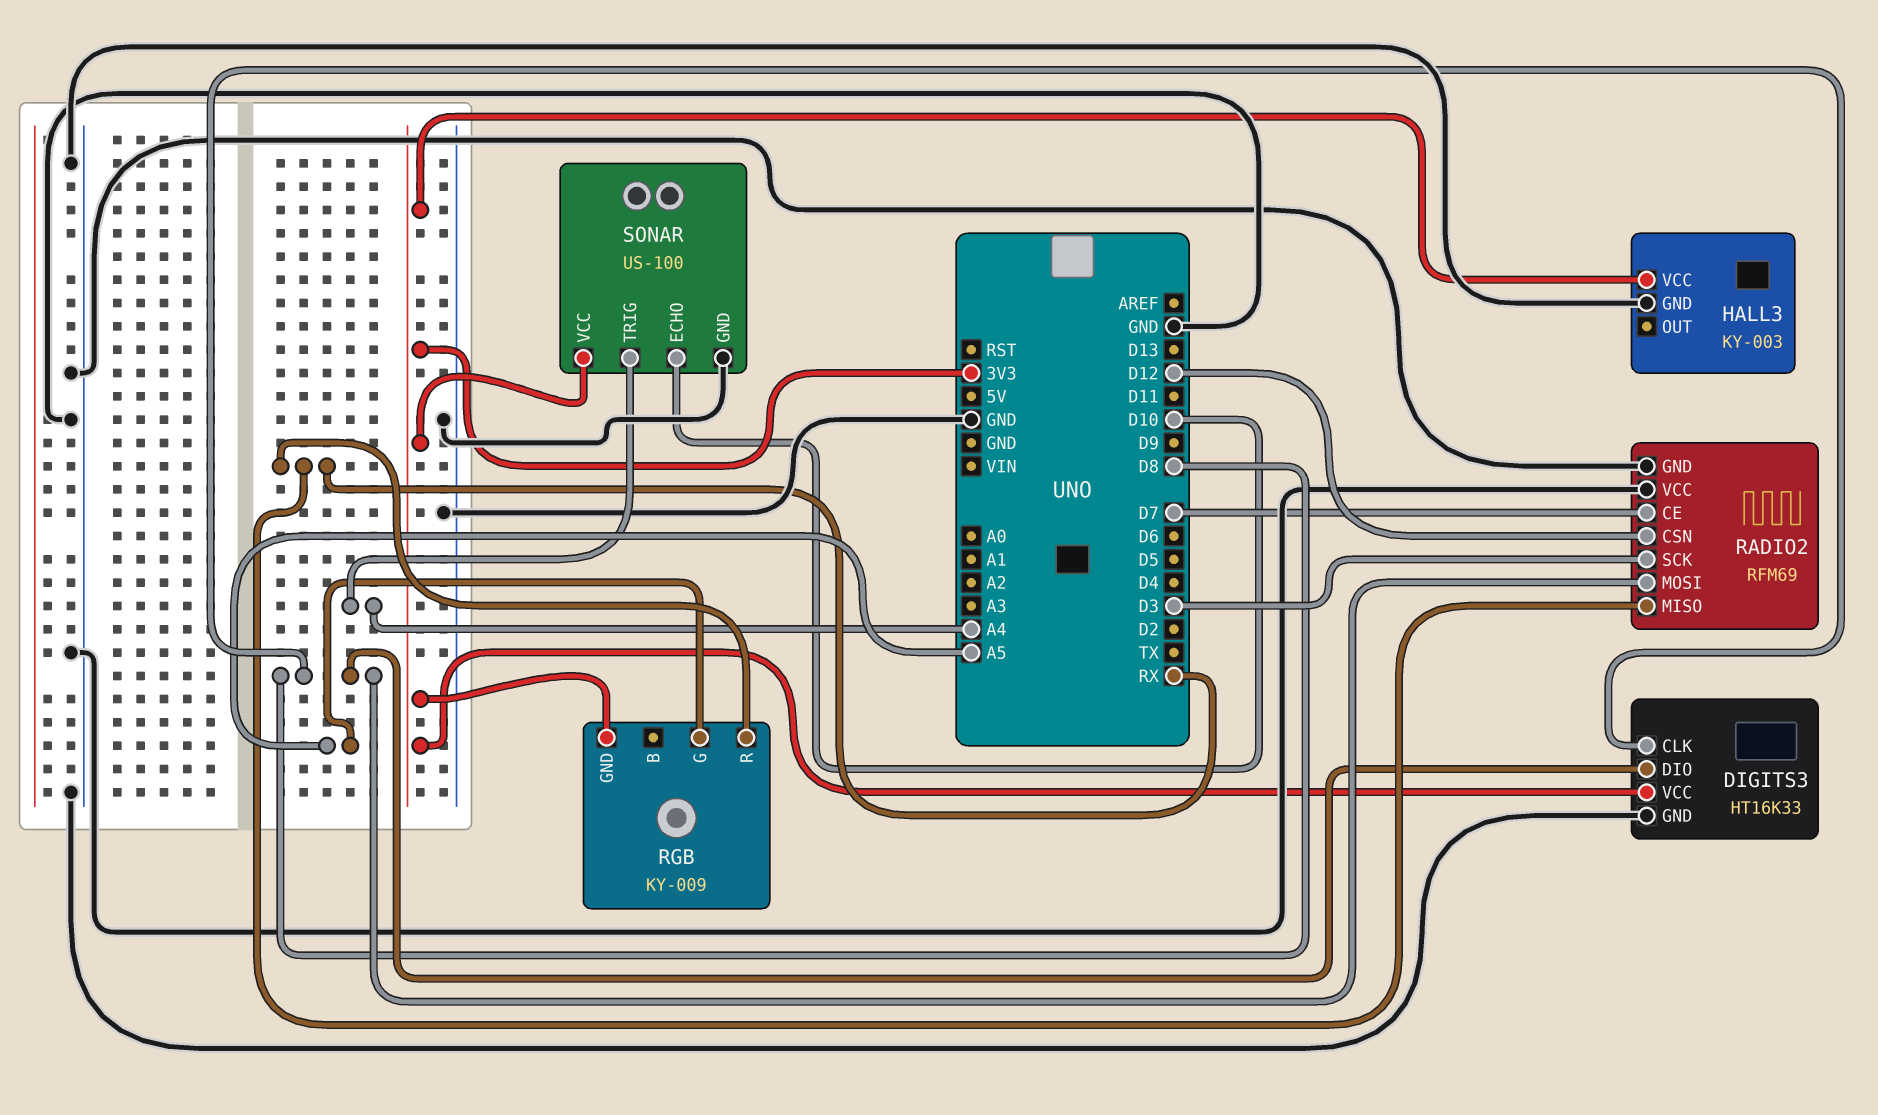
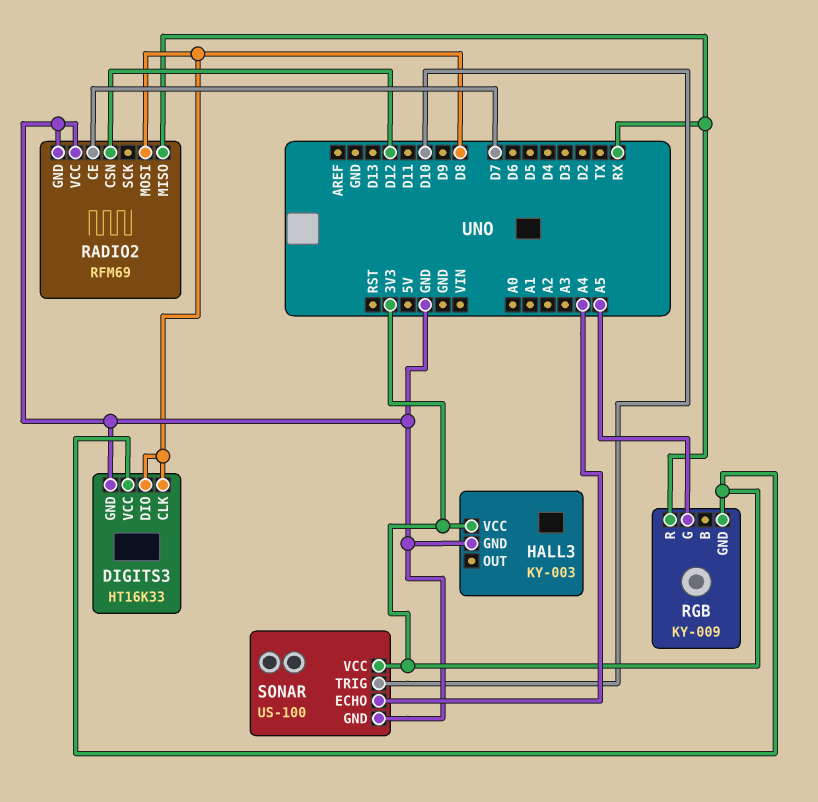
RADIO2 pin SCK: D3 -> none
SONAR pin ECHO: D10 -> A4
SONAR pin TRIG: A4 -> D10

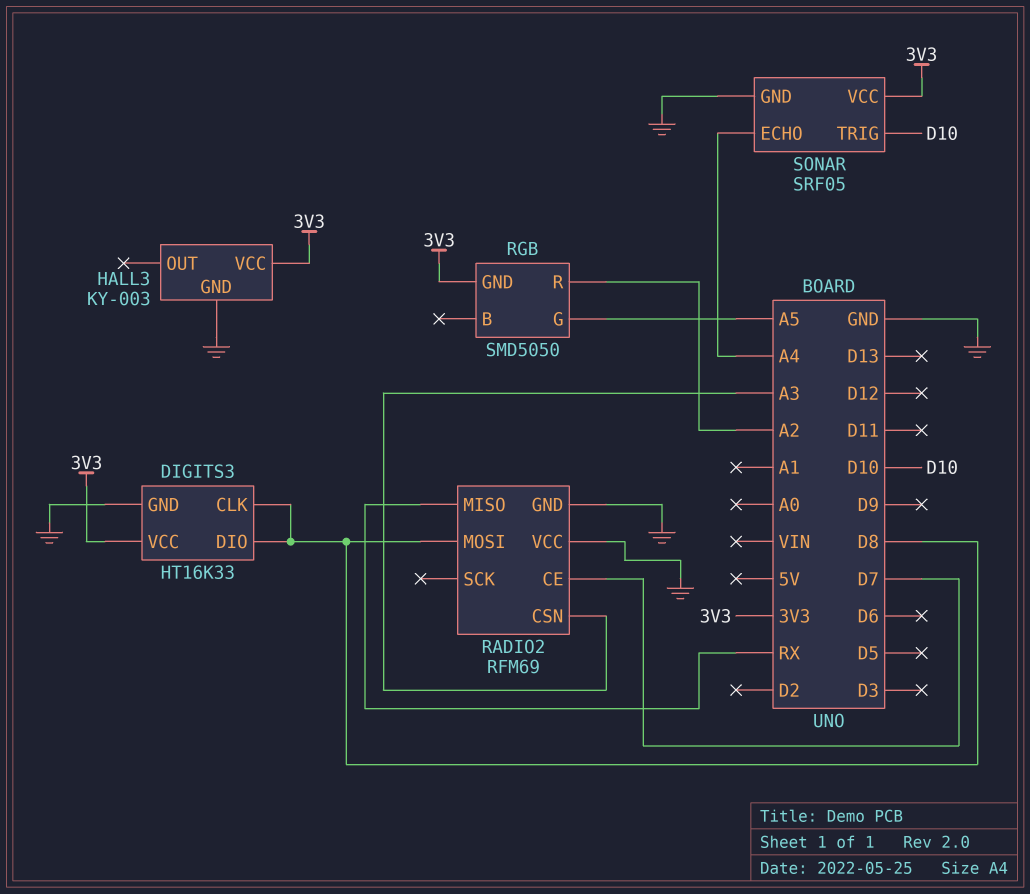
RADIO2 pin CSN: D12 -> A3
RGB: KY-009 -> SMD5050
RGB pin R: RX -> A2
SONAR: US-100 -> SRF05

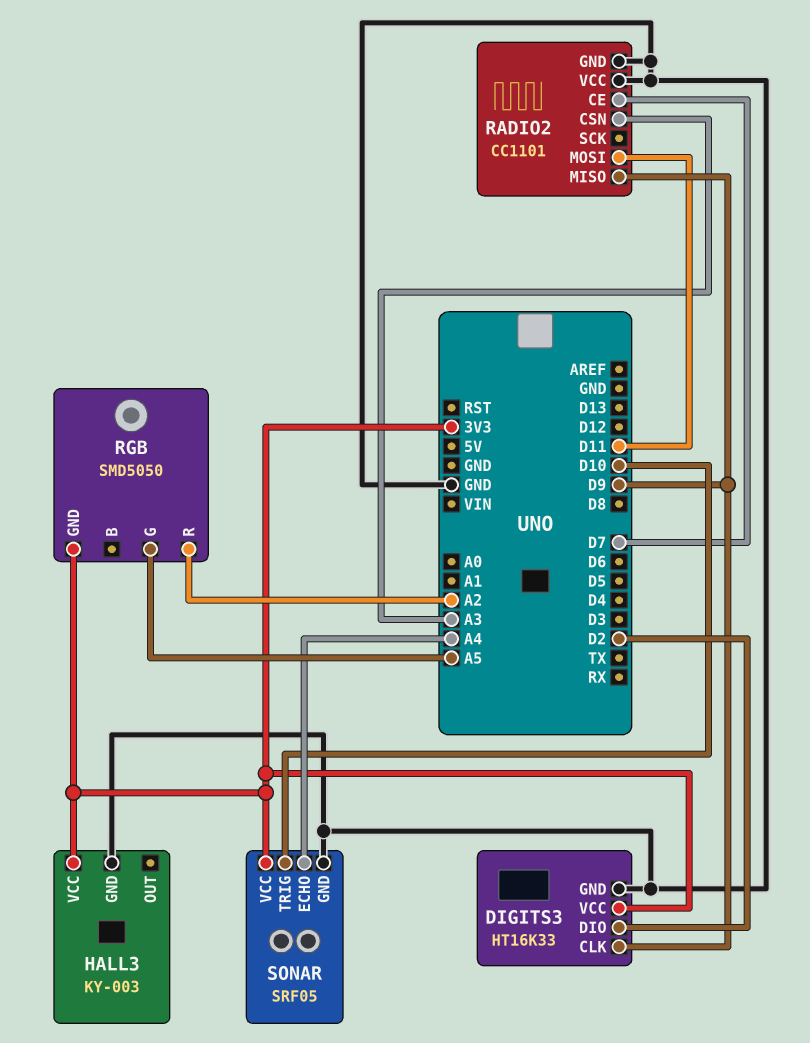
DIGITS3 pin CLK: D8 -> D9
DIGITS3 pin DIO: D8 -> D2
RADIO2: RFM69 -> CC1101
RADIO2 pin MISO: RX -> D9
RADIO2 pin MOSI: D8 -> D11

